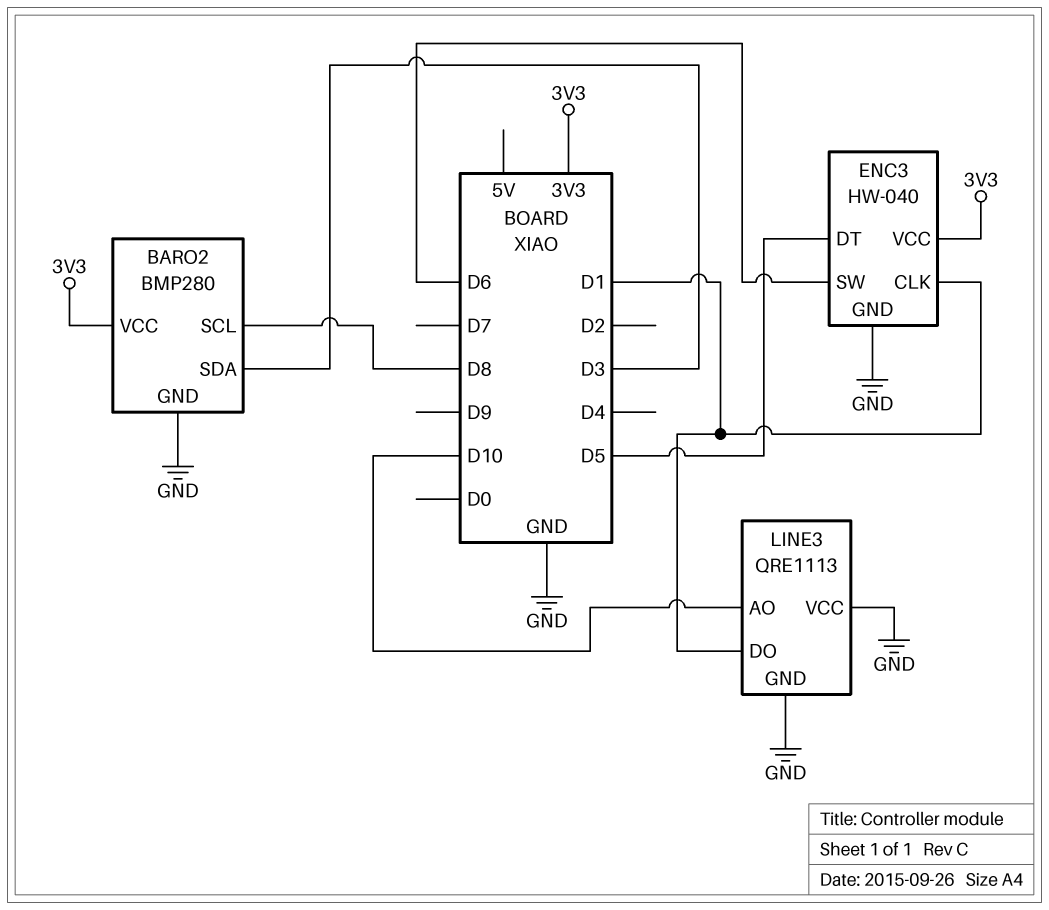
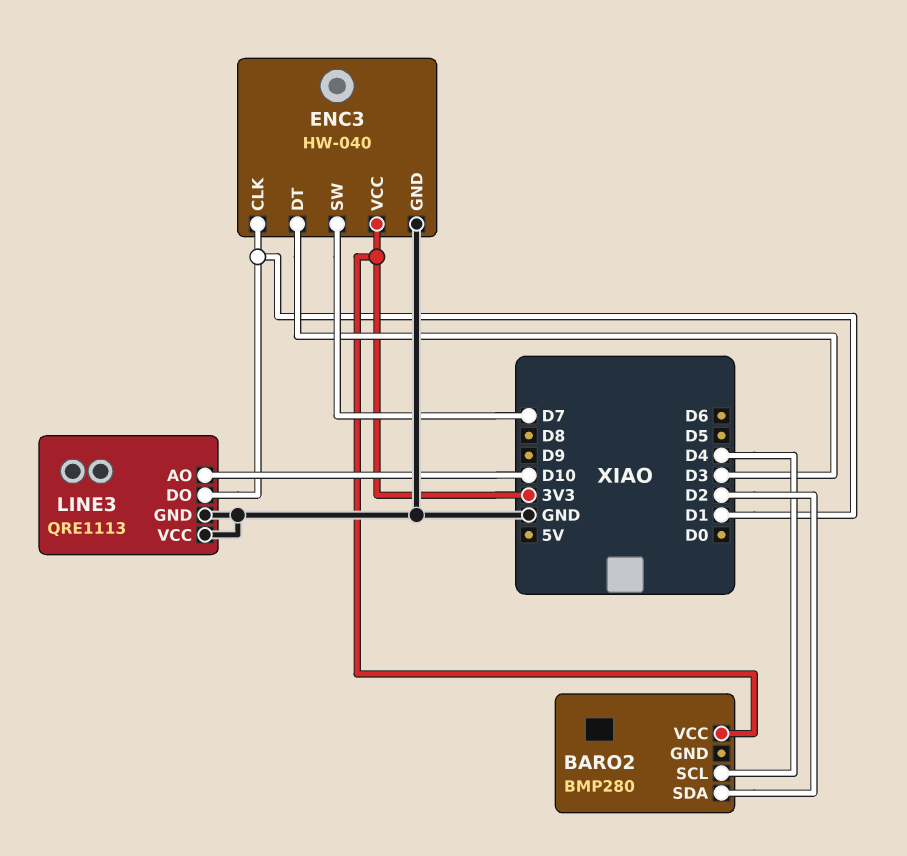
BARO2 pin GND: GND -> none
BARO2 pin SCL: D8 -> D4
BARO2 pin SDA: D3 -> D2
ENC3 pin DT: D5 -> D3
ENC3 pin SW: D6 -> D7

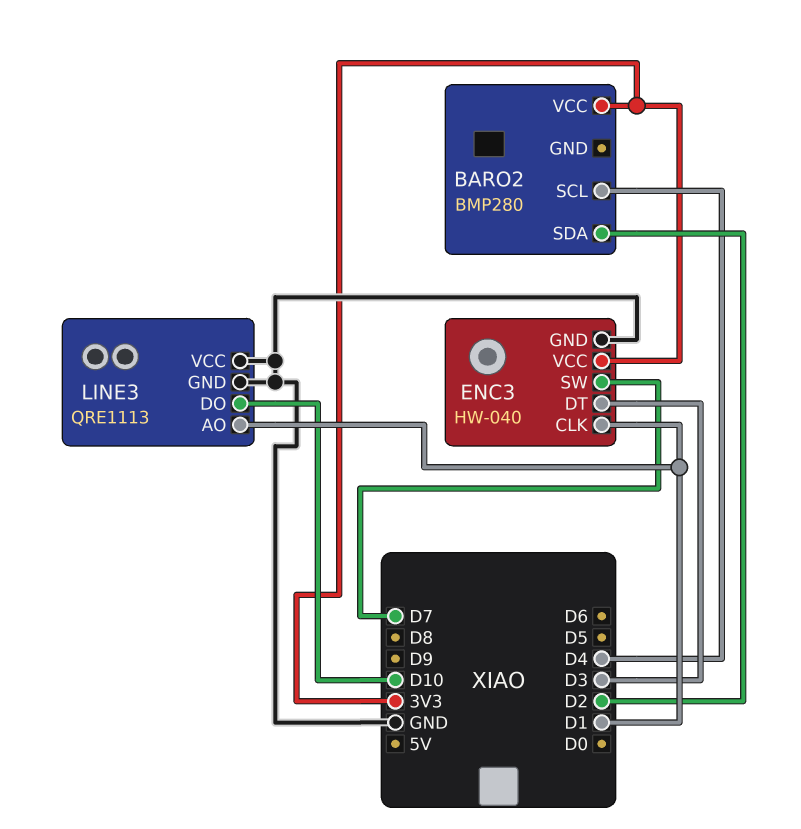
LINE3 pin AO: D10 -> D1
LINE3 pin DO: D1 -> D10

